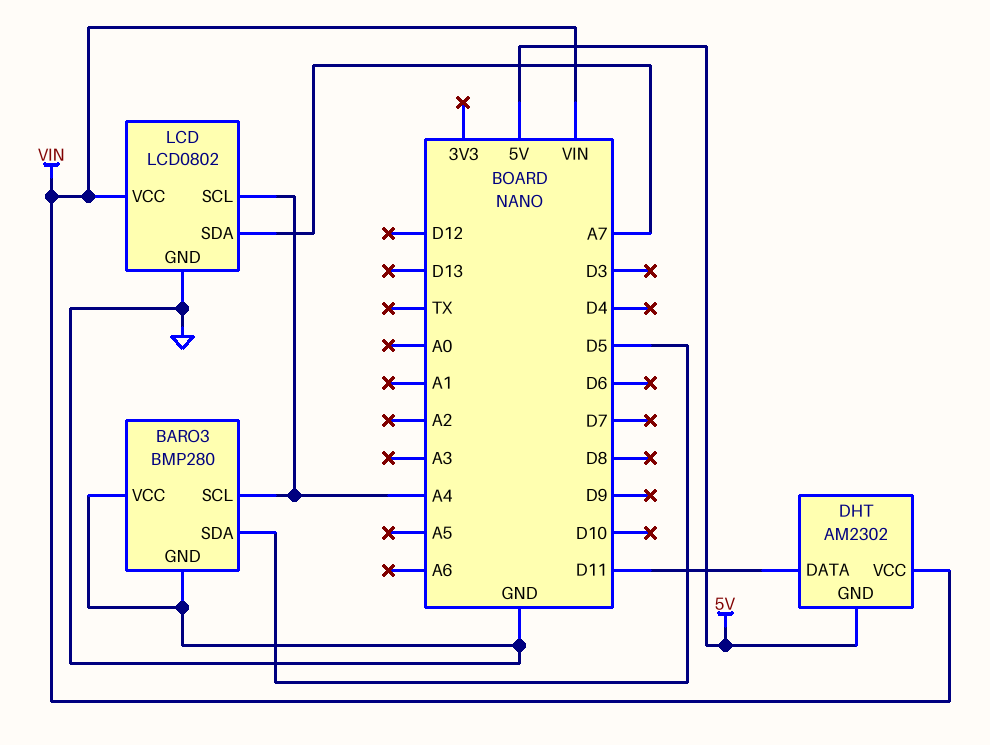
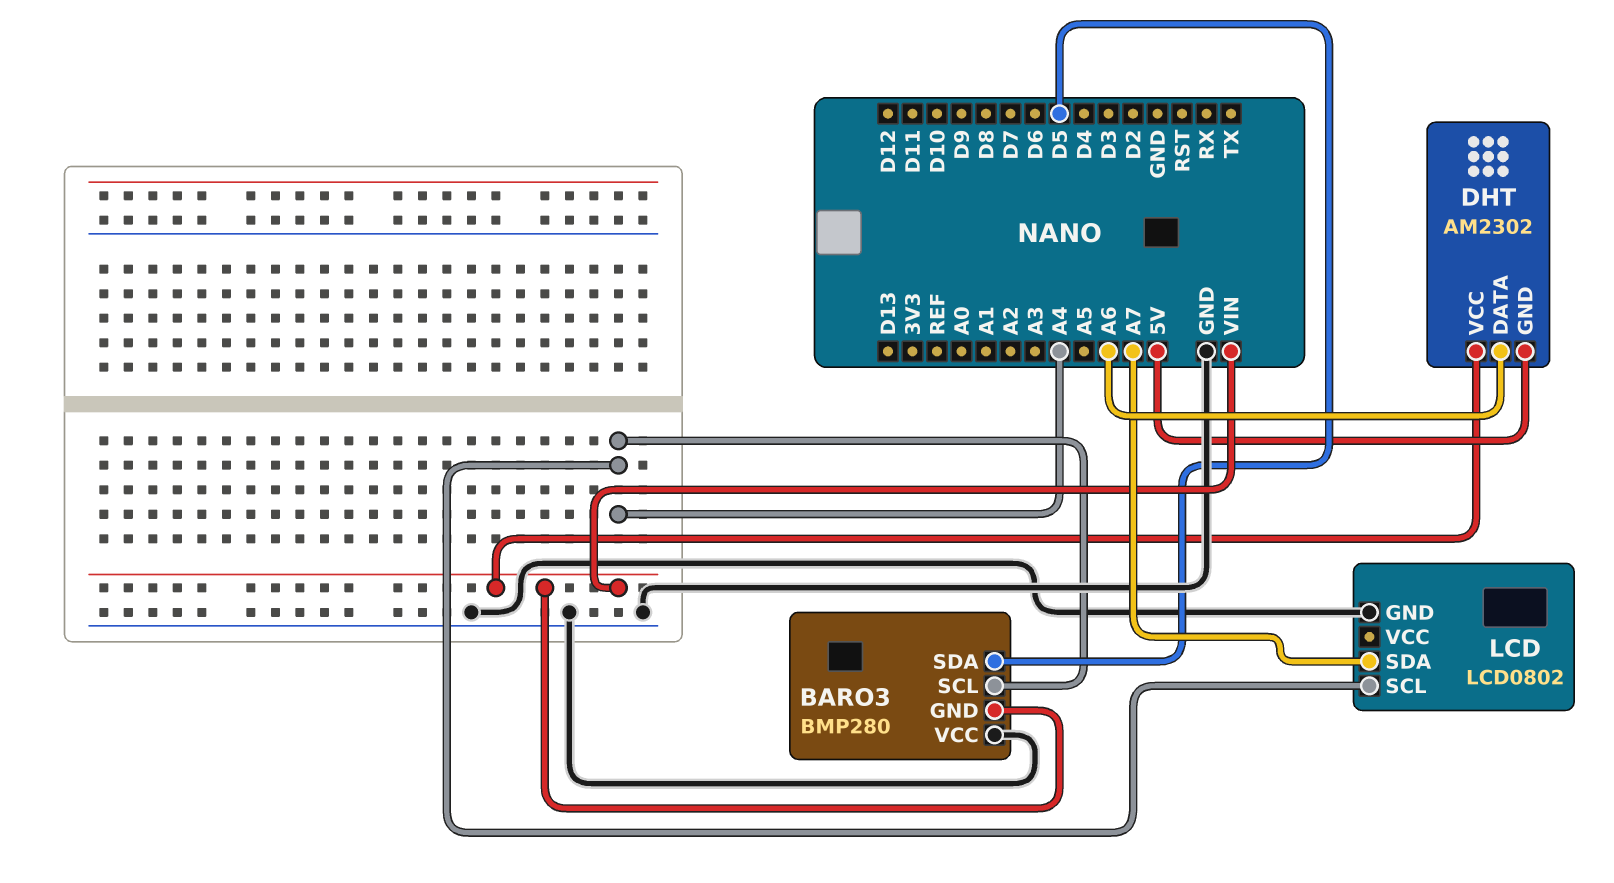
BARO3 pin GND: GND -> VIN
DHT pin DATA: D11 -> A6
LCD pin VCC: VIN -> none

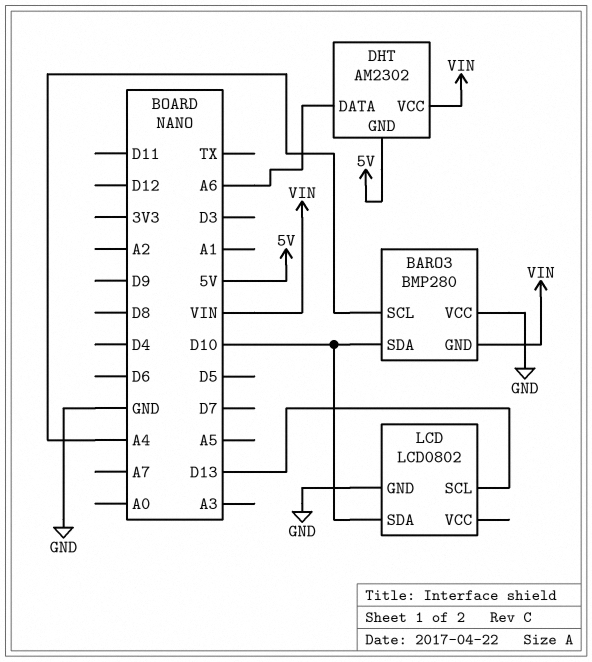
BARO3 pin SDA: D5 -> D10
LCD pin SCL: A4 -> D13
LCD pin SDA: A7 -> D10

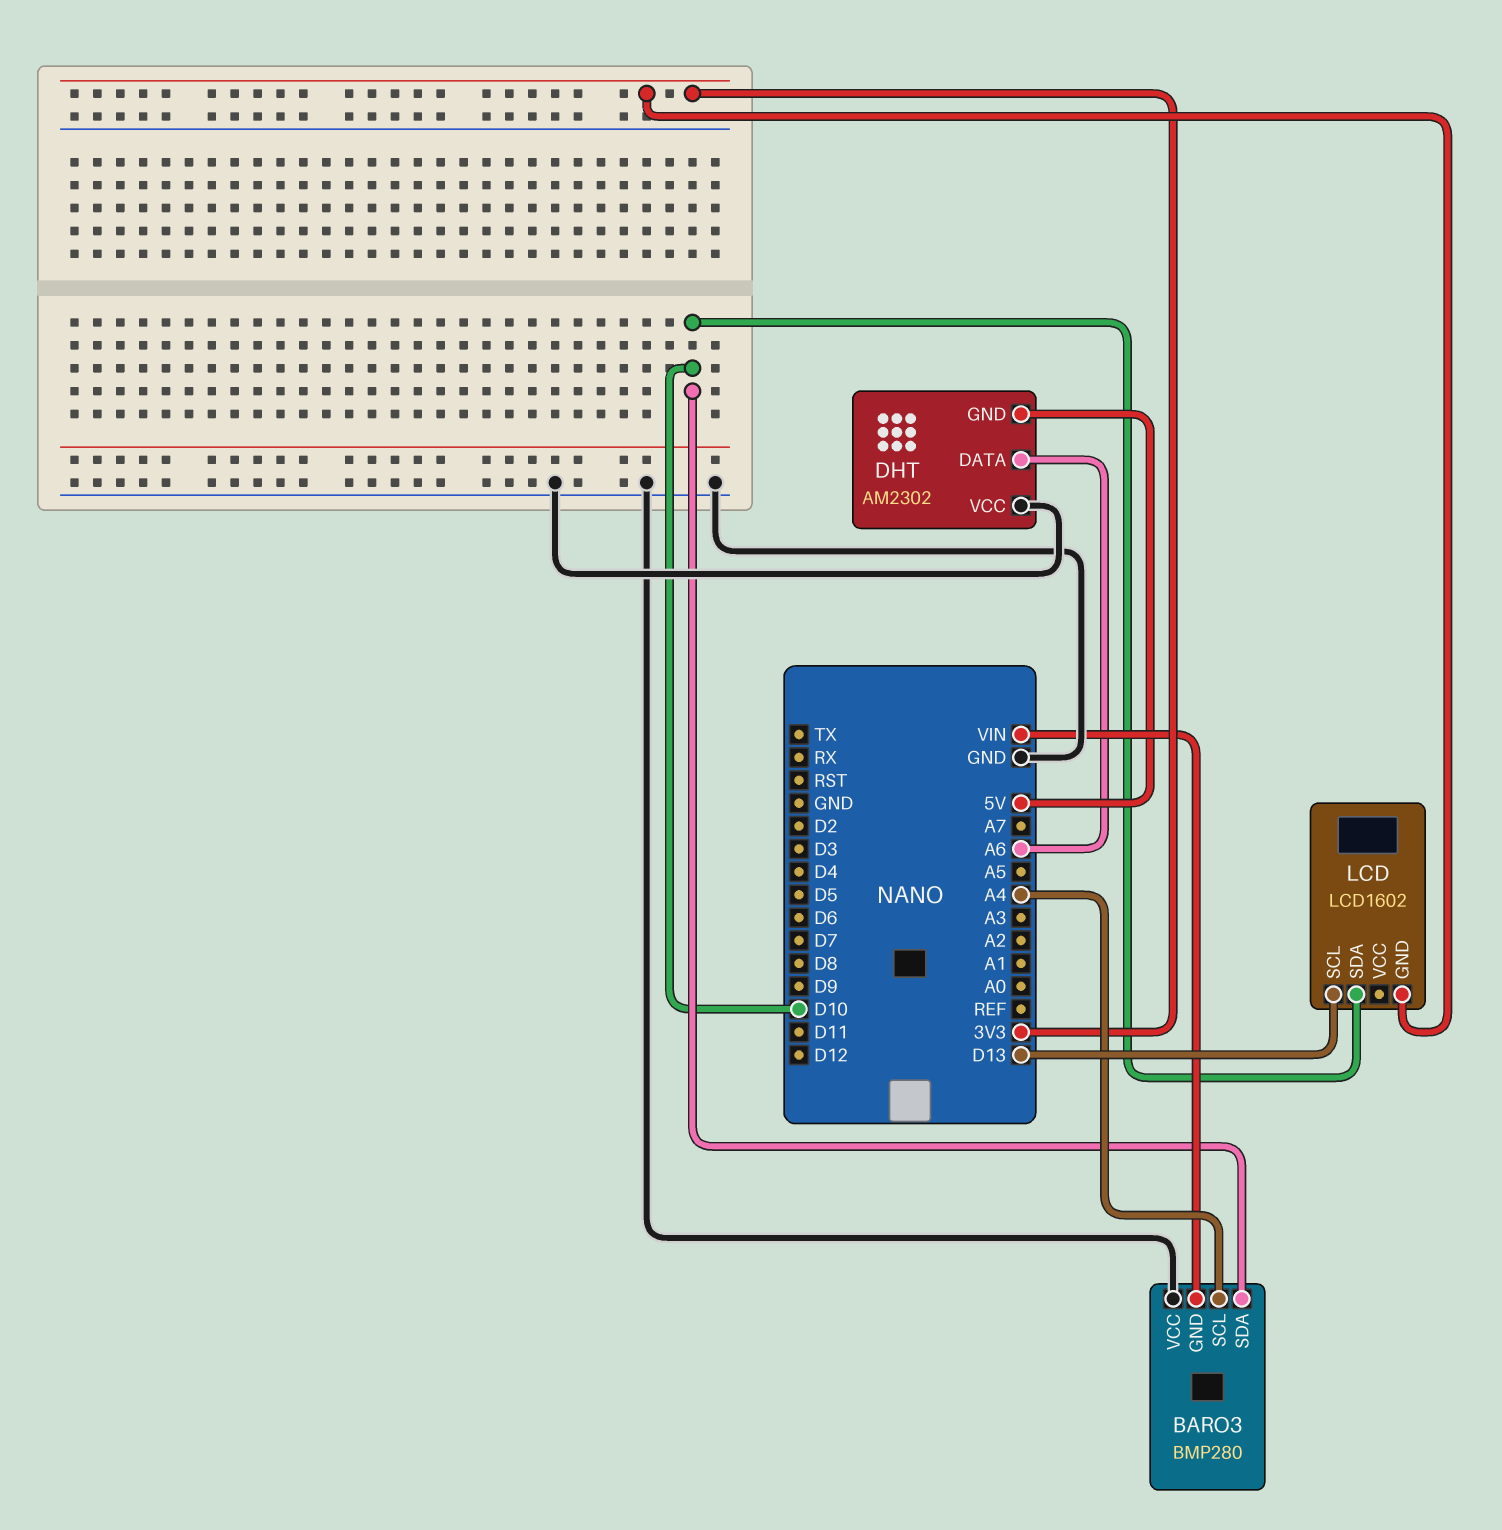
DHT pin VCC: VIN -> GND
LCD: LCD0802 -> LCD1602
LCD pin GND: GND -> 3V3

